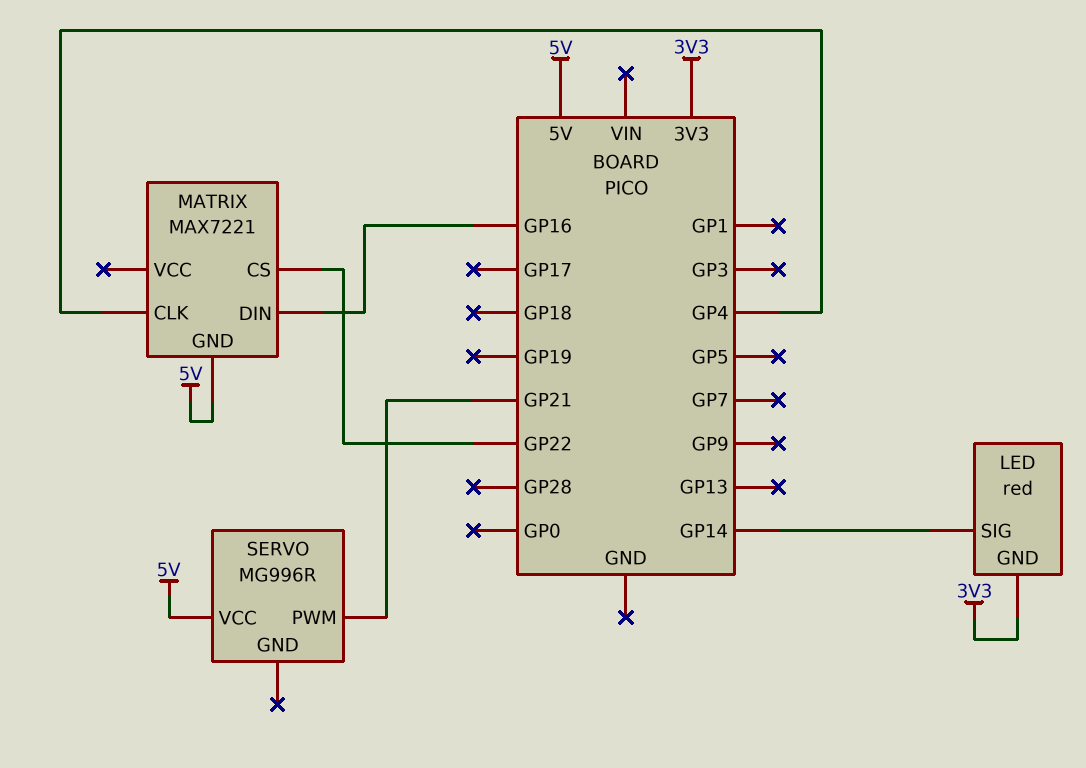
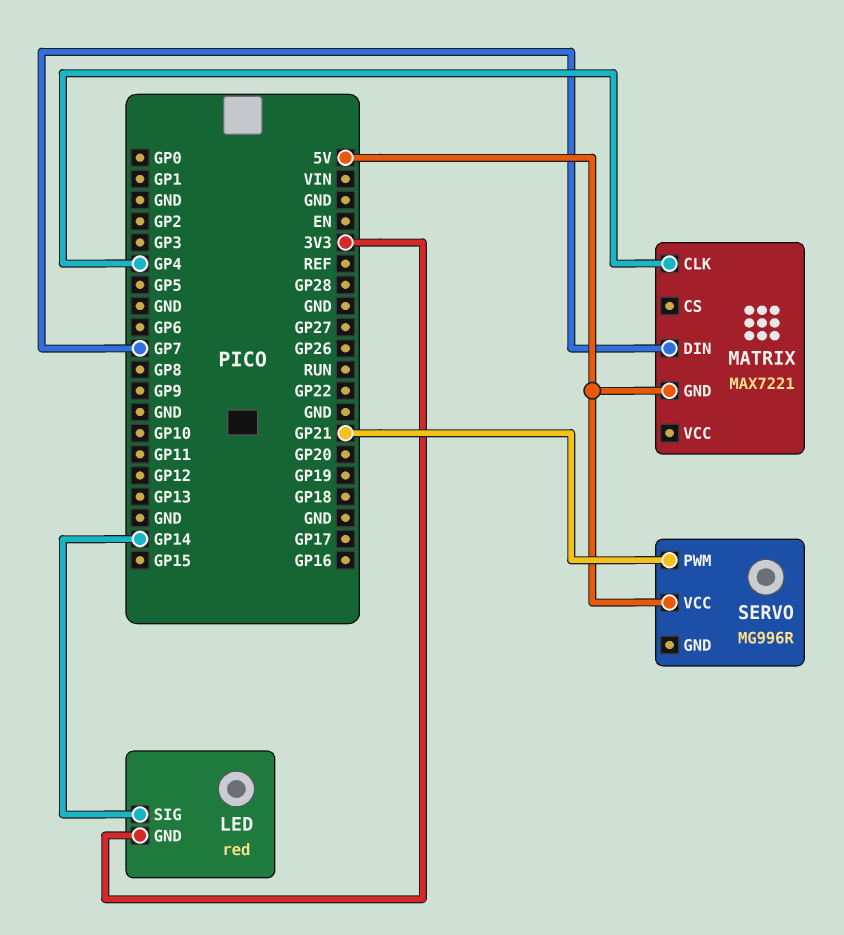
MATRIX pin CS: GP22 -> none
MATRIX pin DIN: GP16 -> GP7

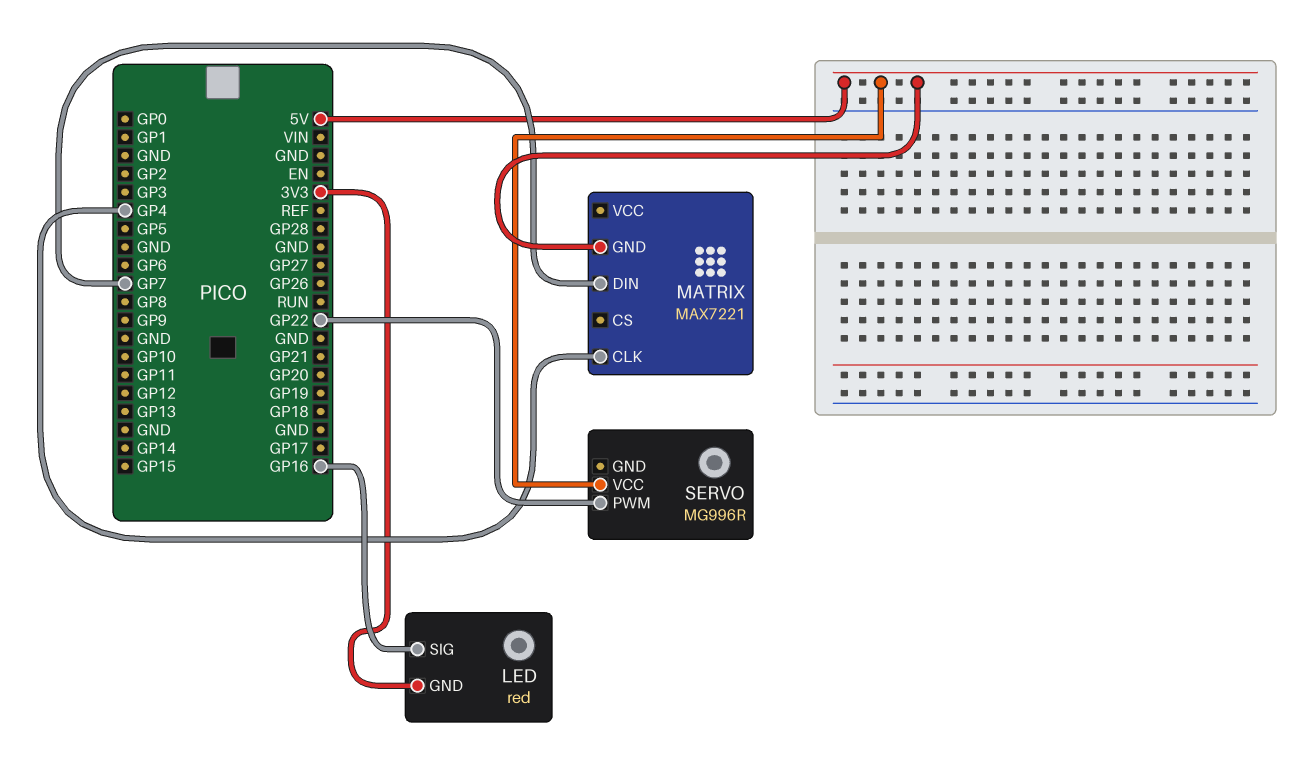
LED pin SIG: GP14 -> GP16
SERVO pin PWM: GP21 -> GP22

